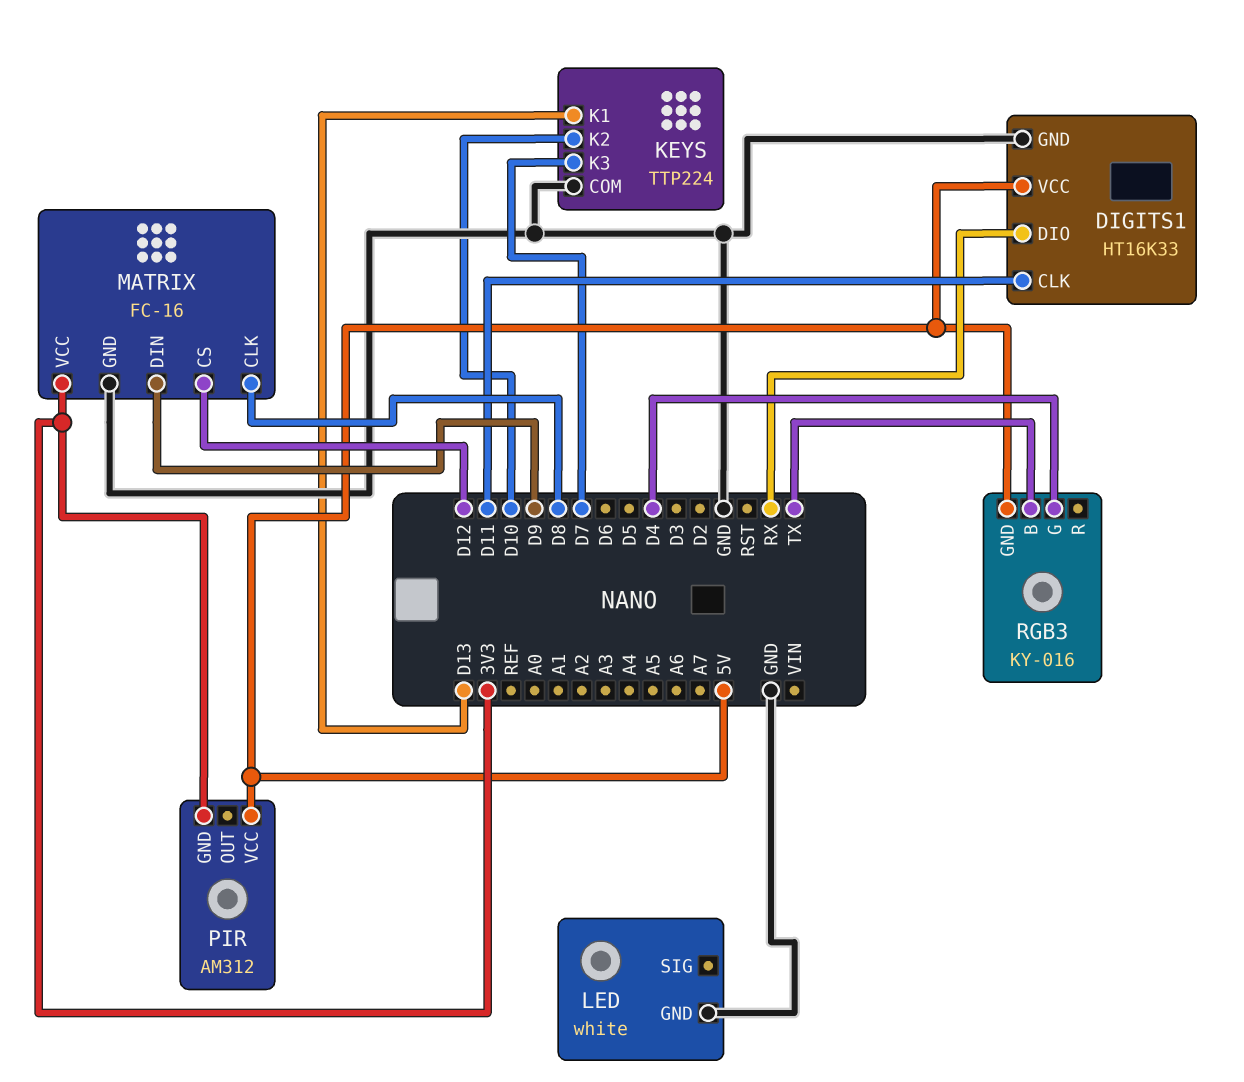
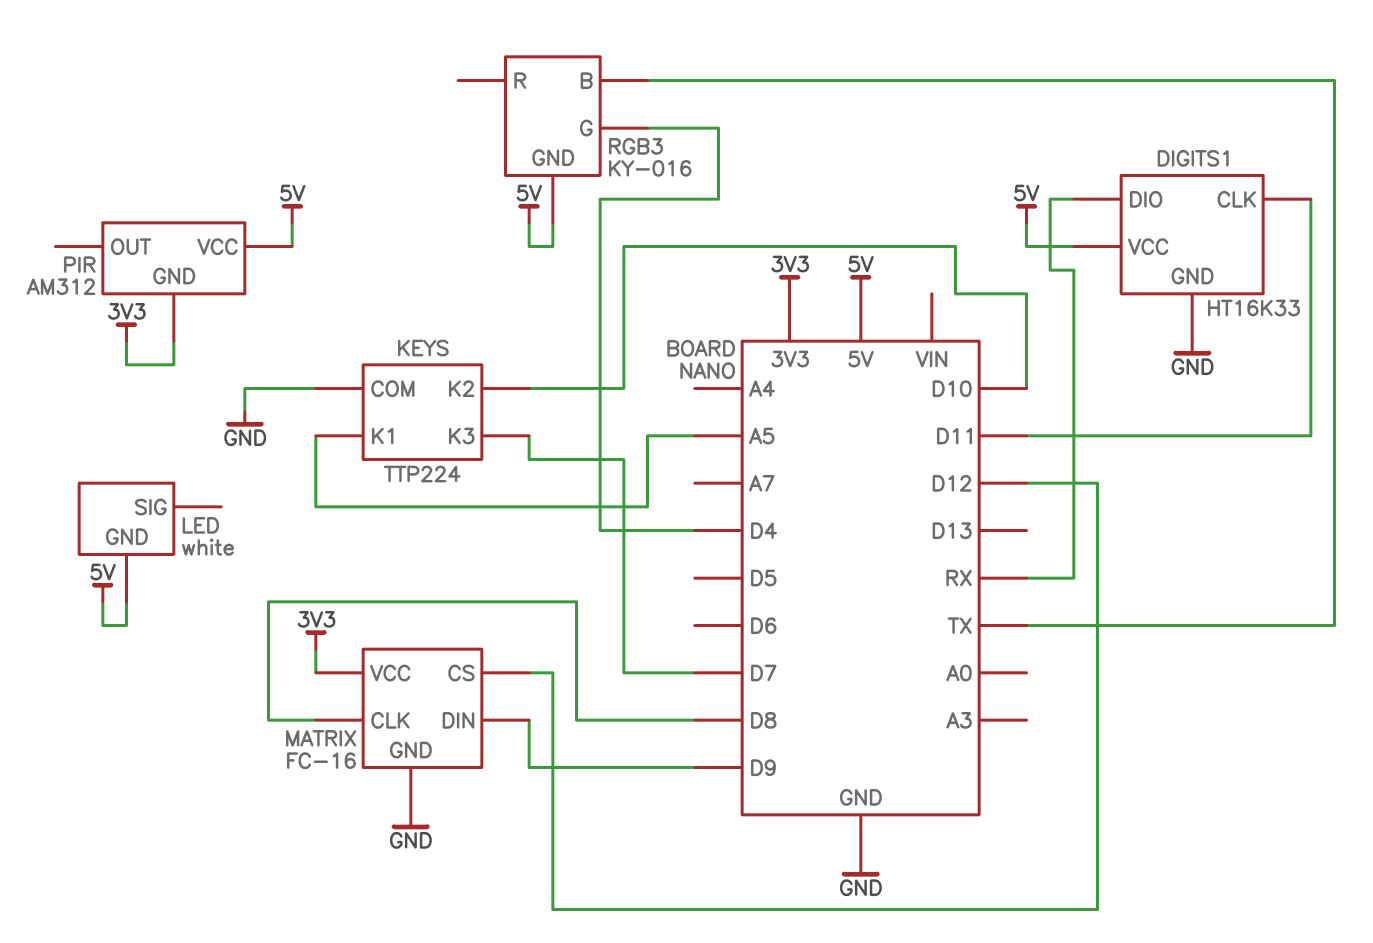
KEYS pin K1: D13 -> A5
LED pin GND: GND -> 5V

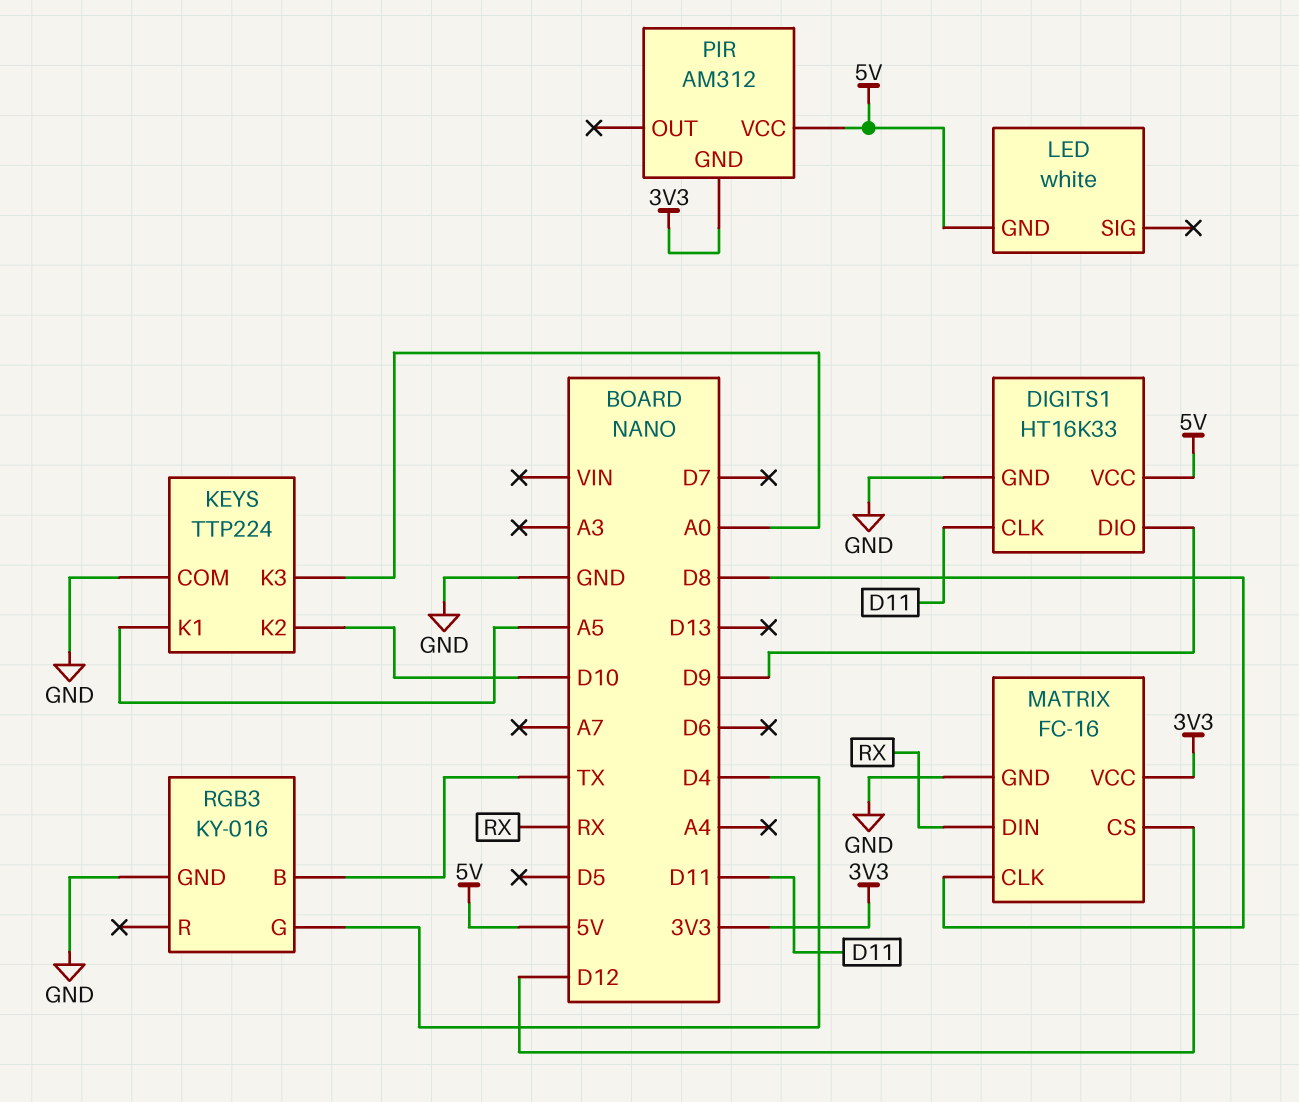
DIGITS1 pin DIO: RX -> D9
KEYS pin K3: D7 -> A0
MATRIX pin DIN: D9 -> RX
RGB3 pin GND: 5V -> GND

